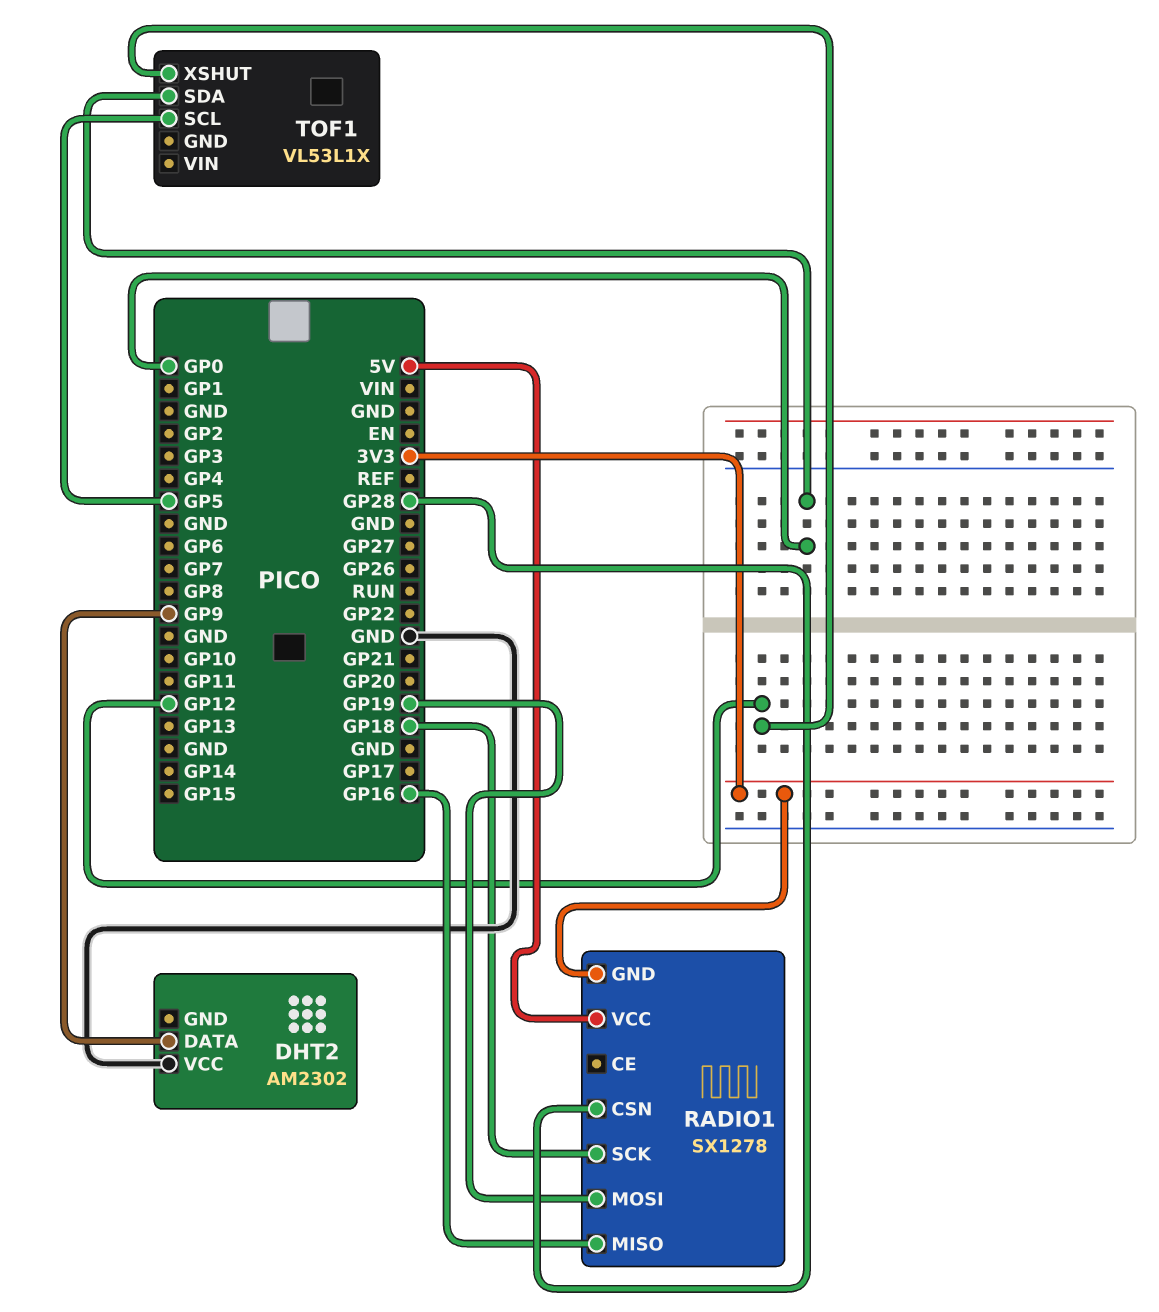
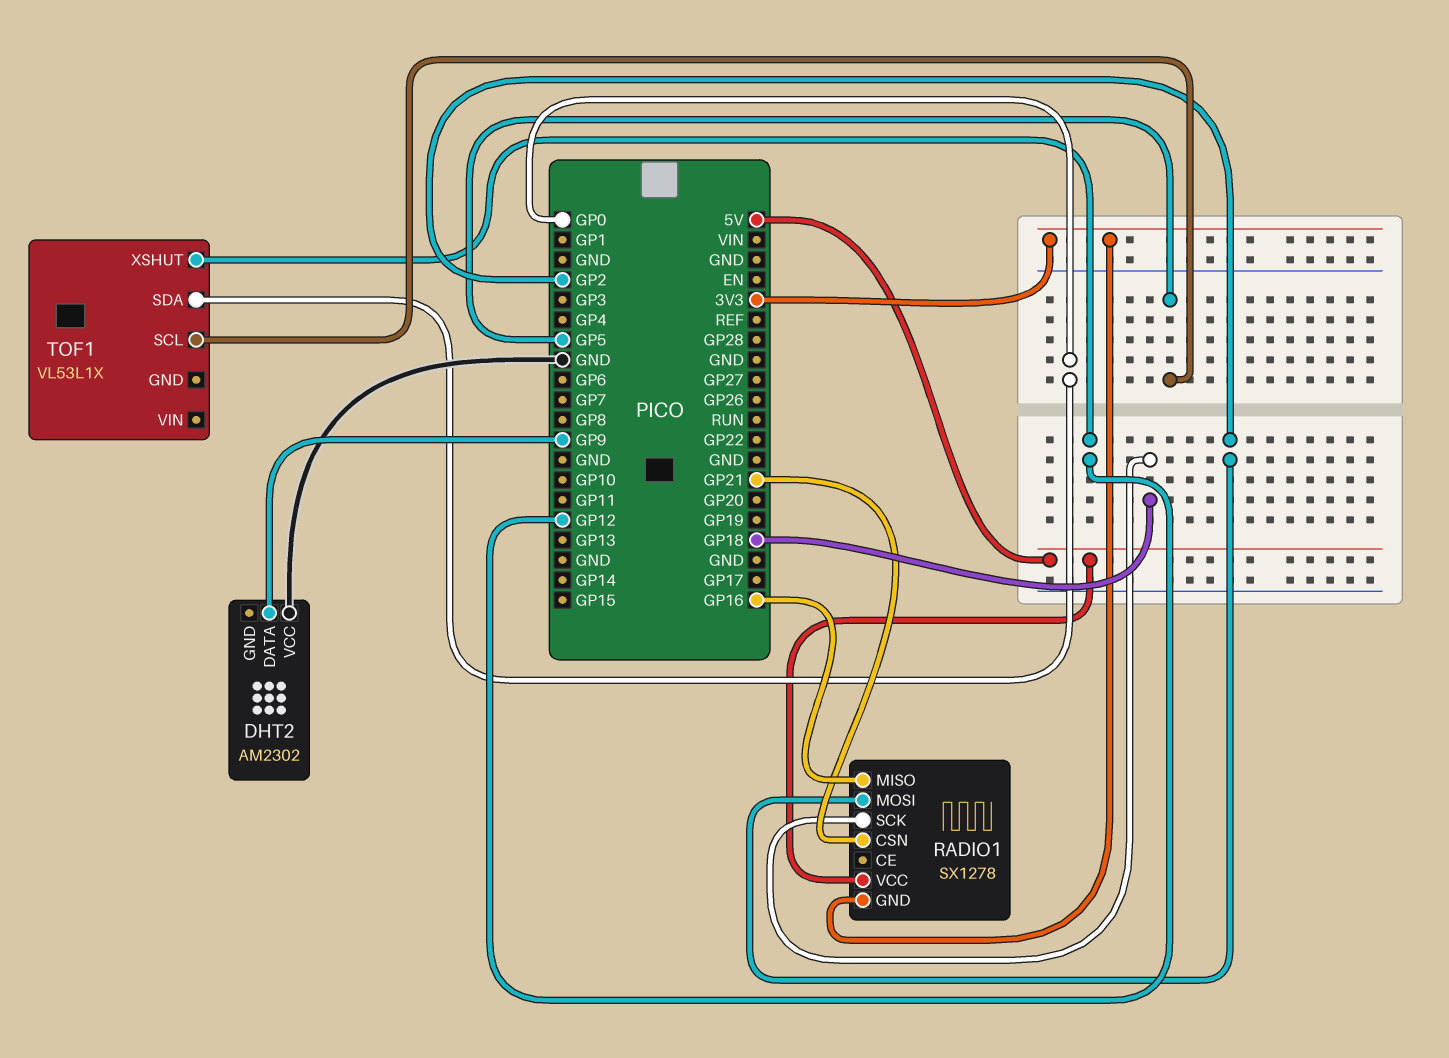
RADIO1 pin CSN: GP28 -> GP21
RADIO1 pin MOSI: GP19 -> GP2

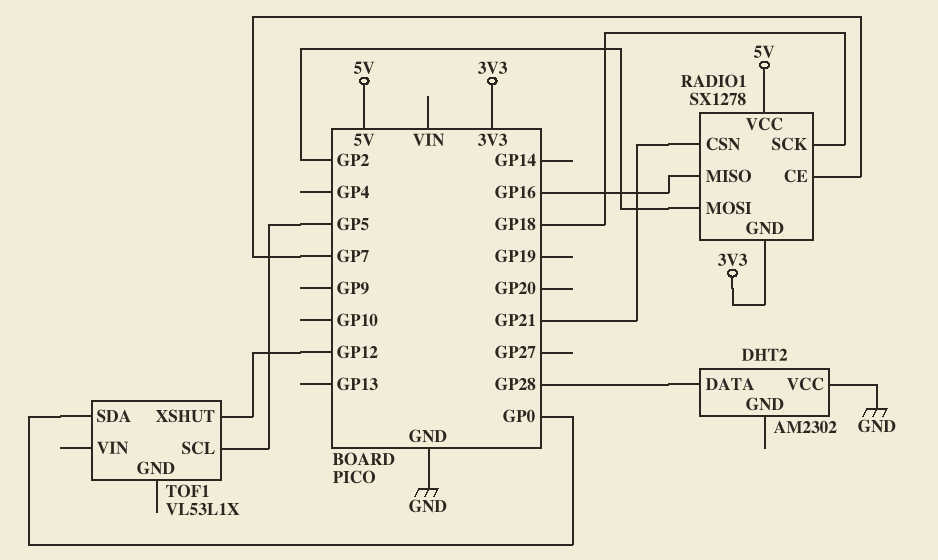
DHT2 pin DATA: GP9 -> GP28
RADIO1 pin CE: none -> GP7

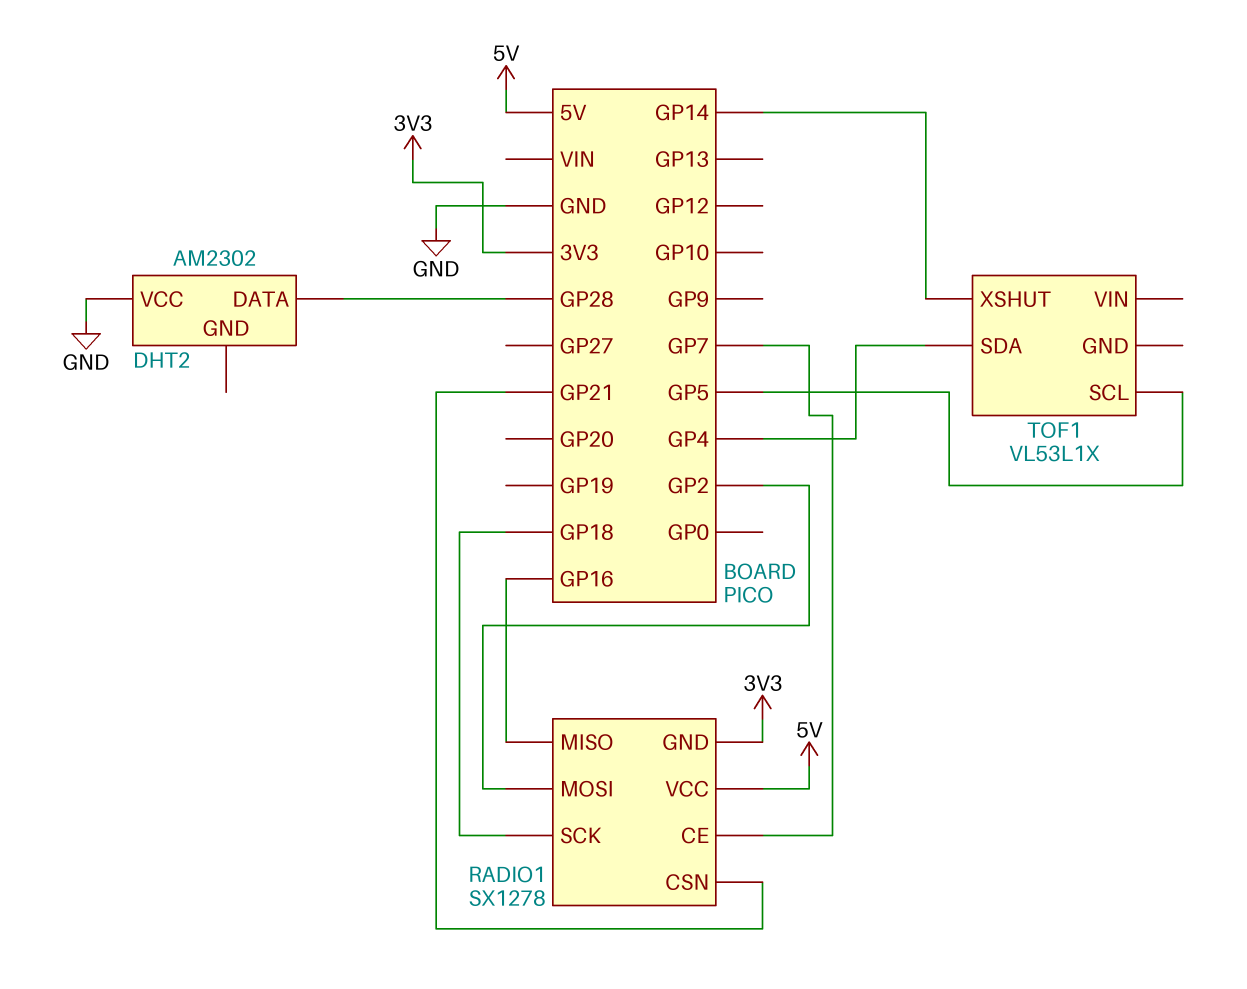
TOF1 pin SDA: GP0 -> GP4
TOF1 pin XSHUT: GP12 -> GP14

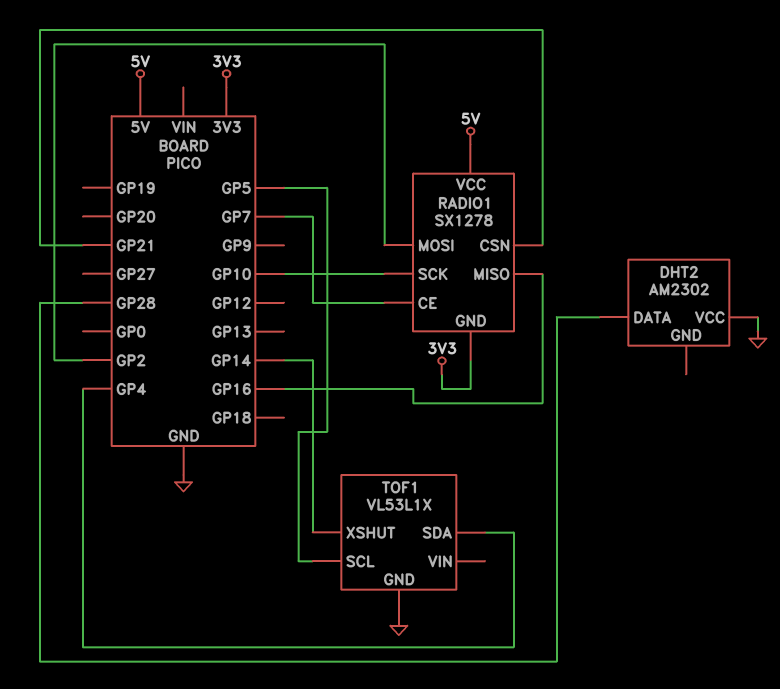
RADIO1 pin SCK: GP18 -> GP10
TOF1 pin GND: none -> GND

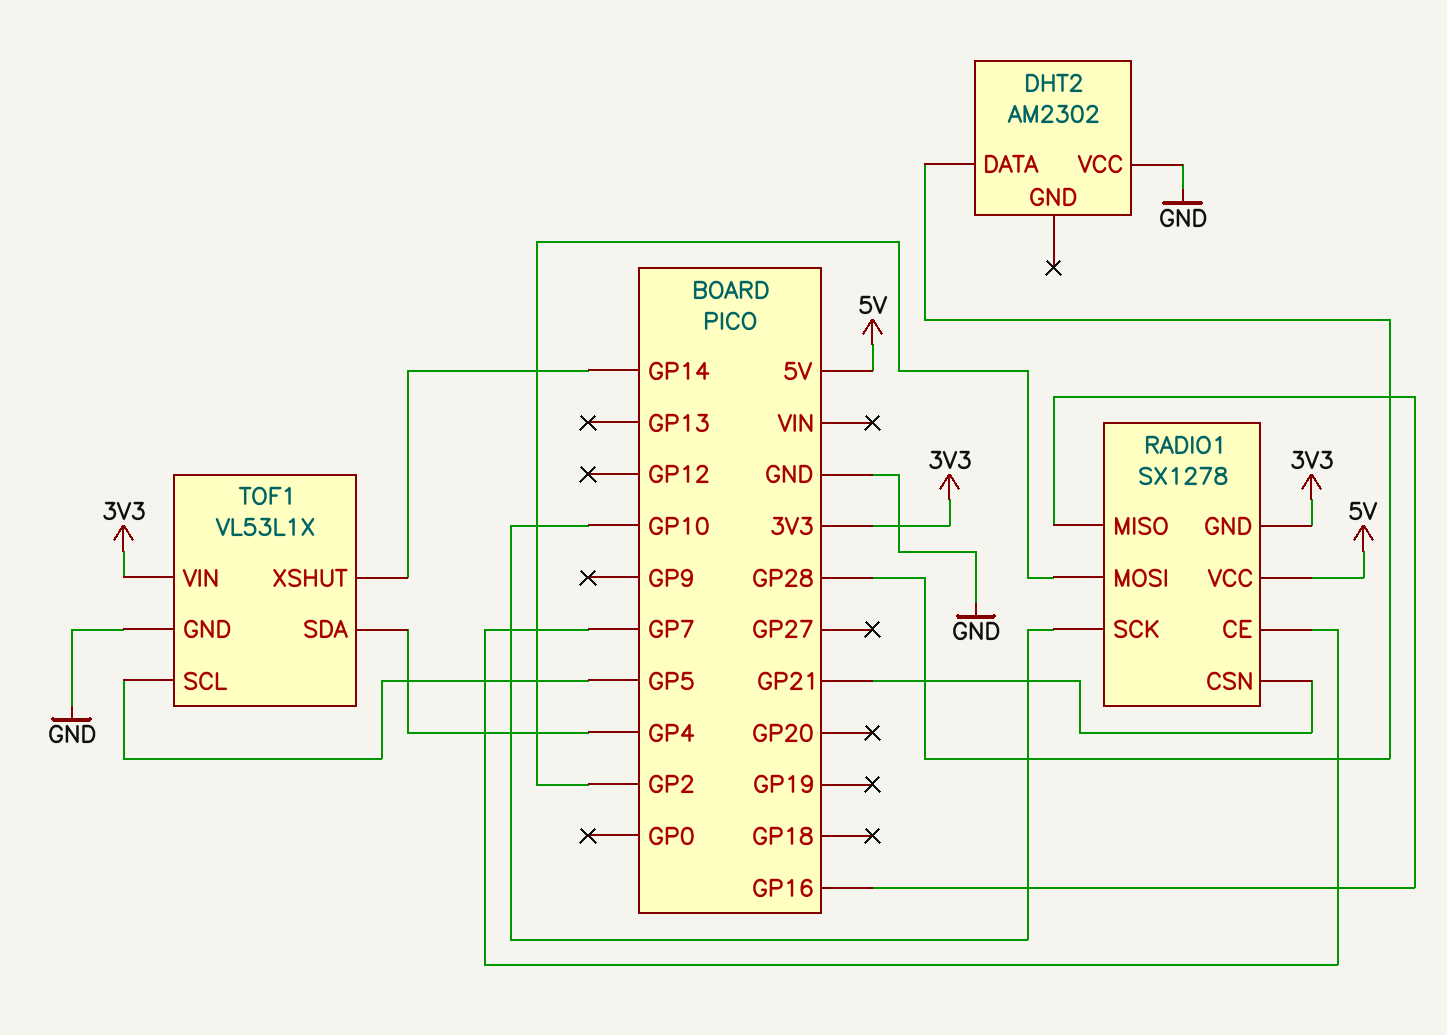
TOF1 pin VIN: none -> 3V3

